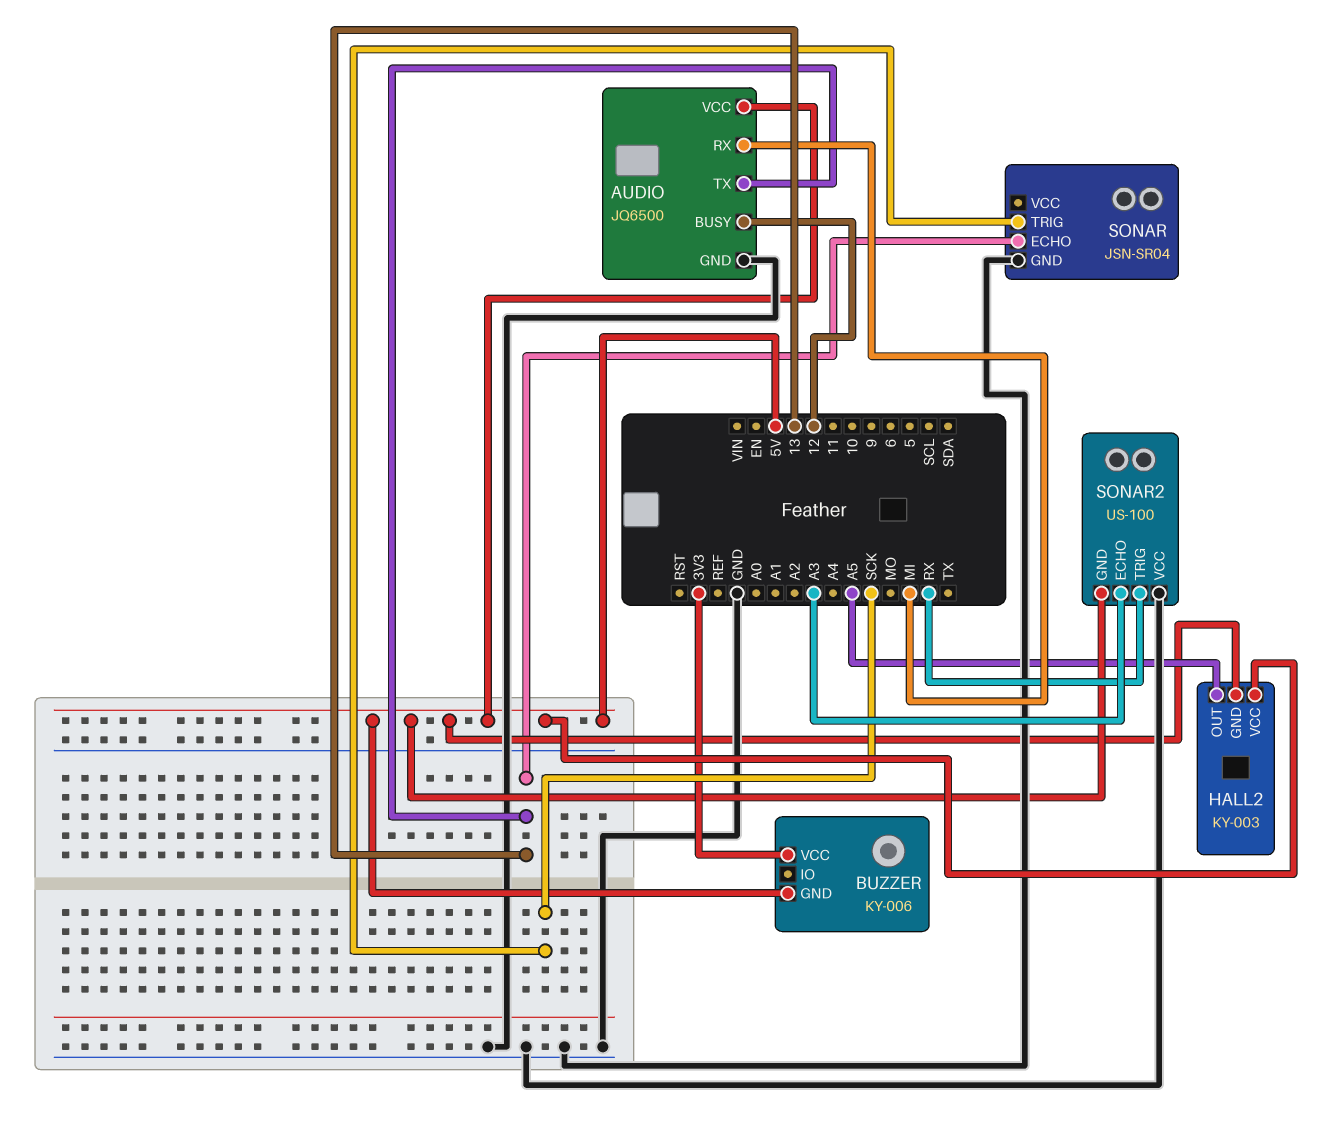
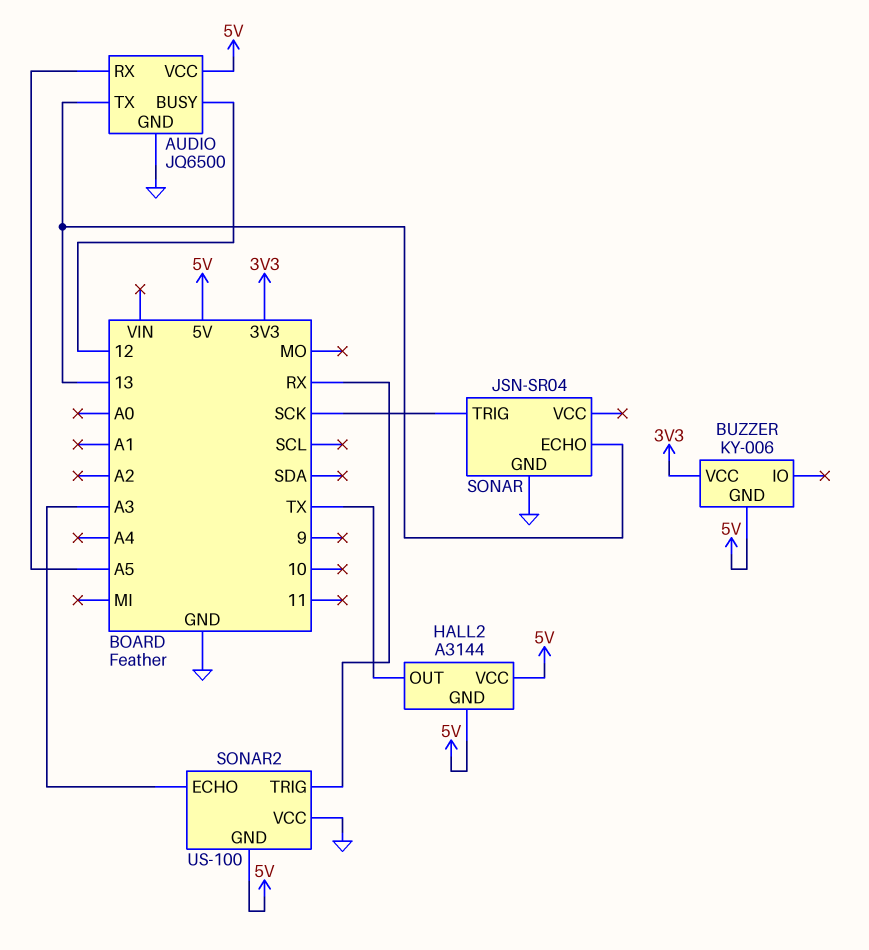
AUDIO pin RX: MI -> A5
HALL2: KY-003 -> A3144
HALL2 pin OUT: A5 -> TX

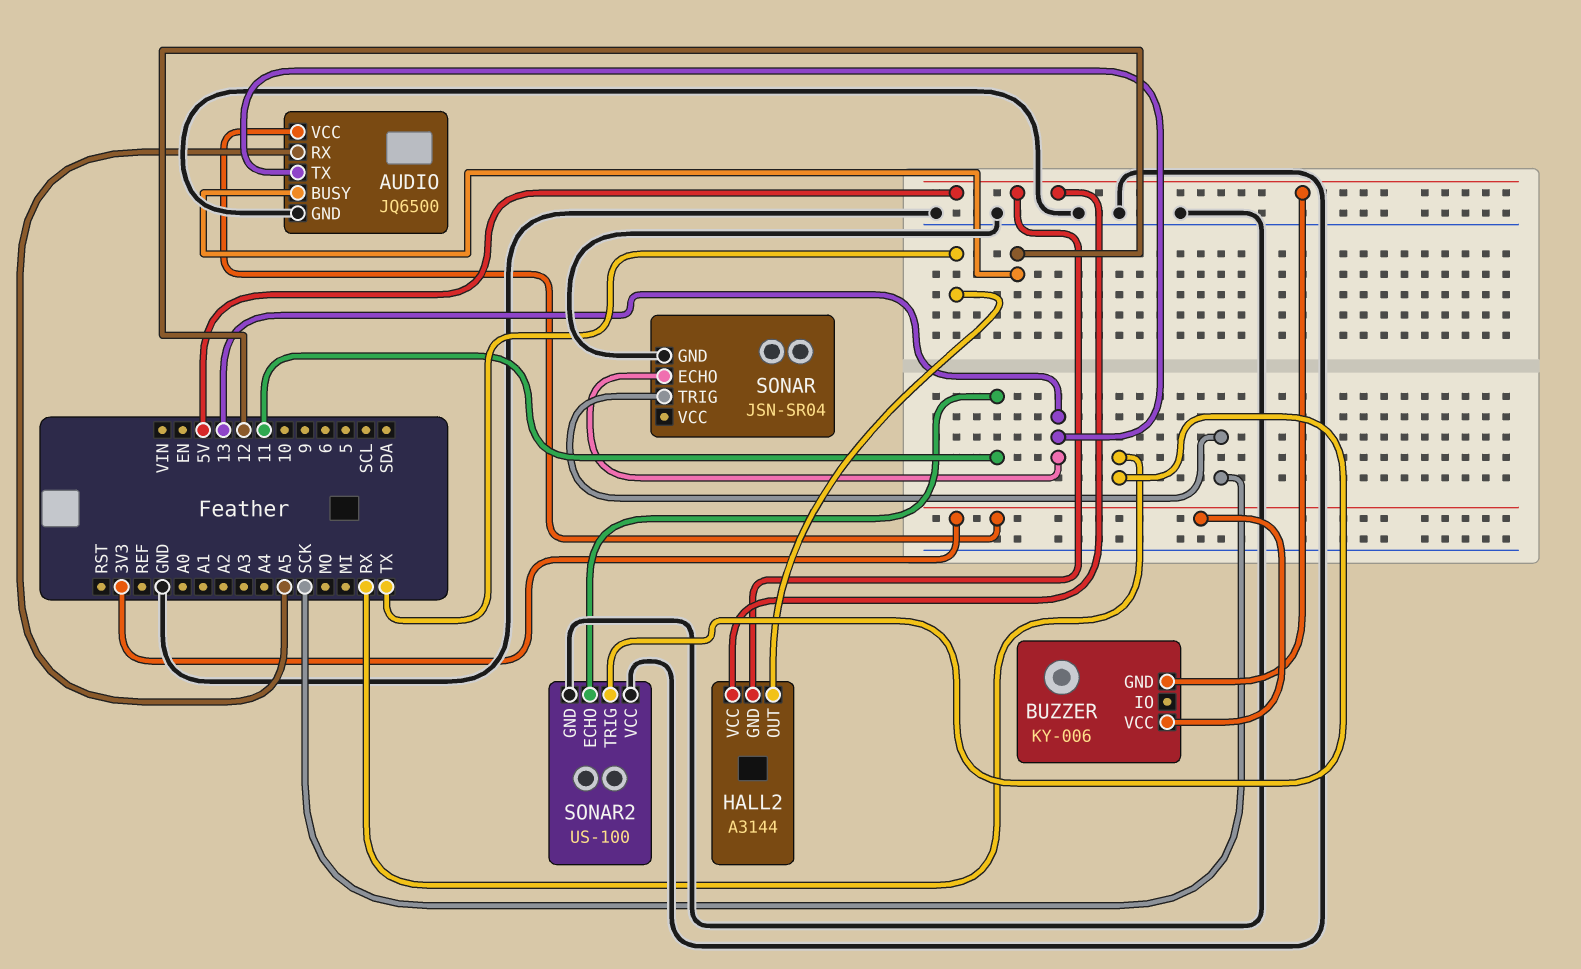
AUDIO pin VCC: 5V -> 3V3
SONAR2 pin ECHO: A3 -> 11
SONAR2 pin GND: 5V -> GND

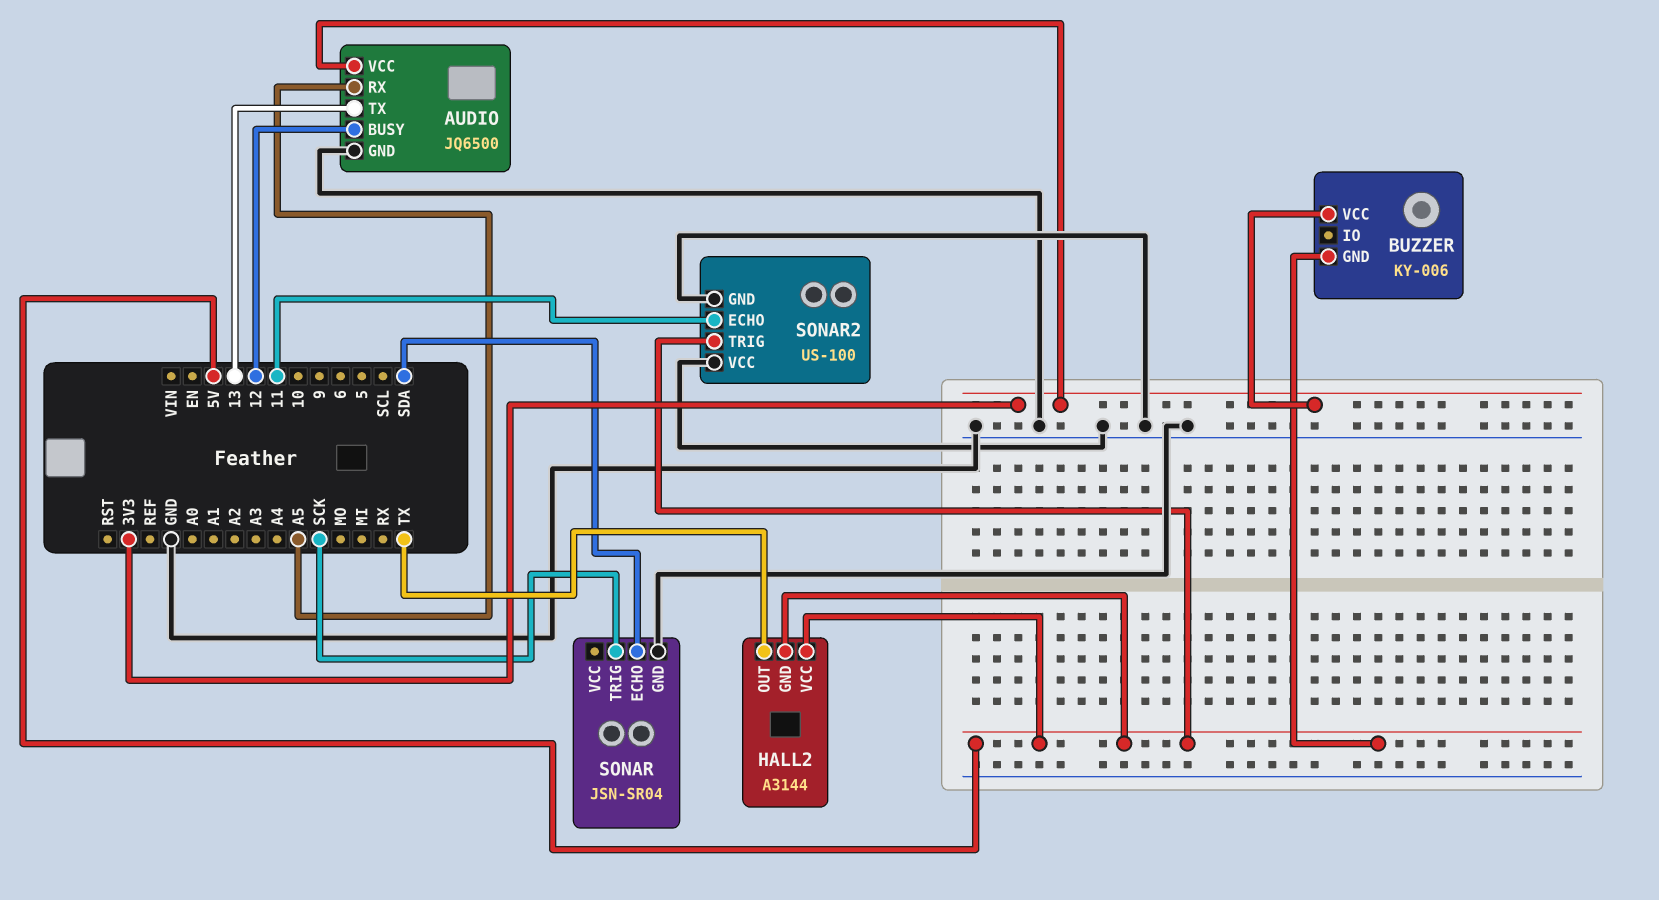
SONAR pin ECHO: 13 -> SDA
SONAR2 pin TRIG: RX -> 5V

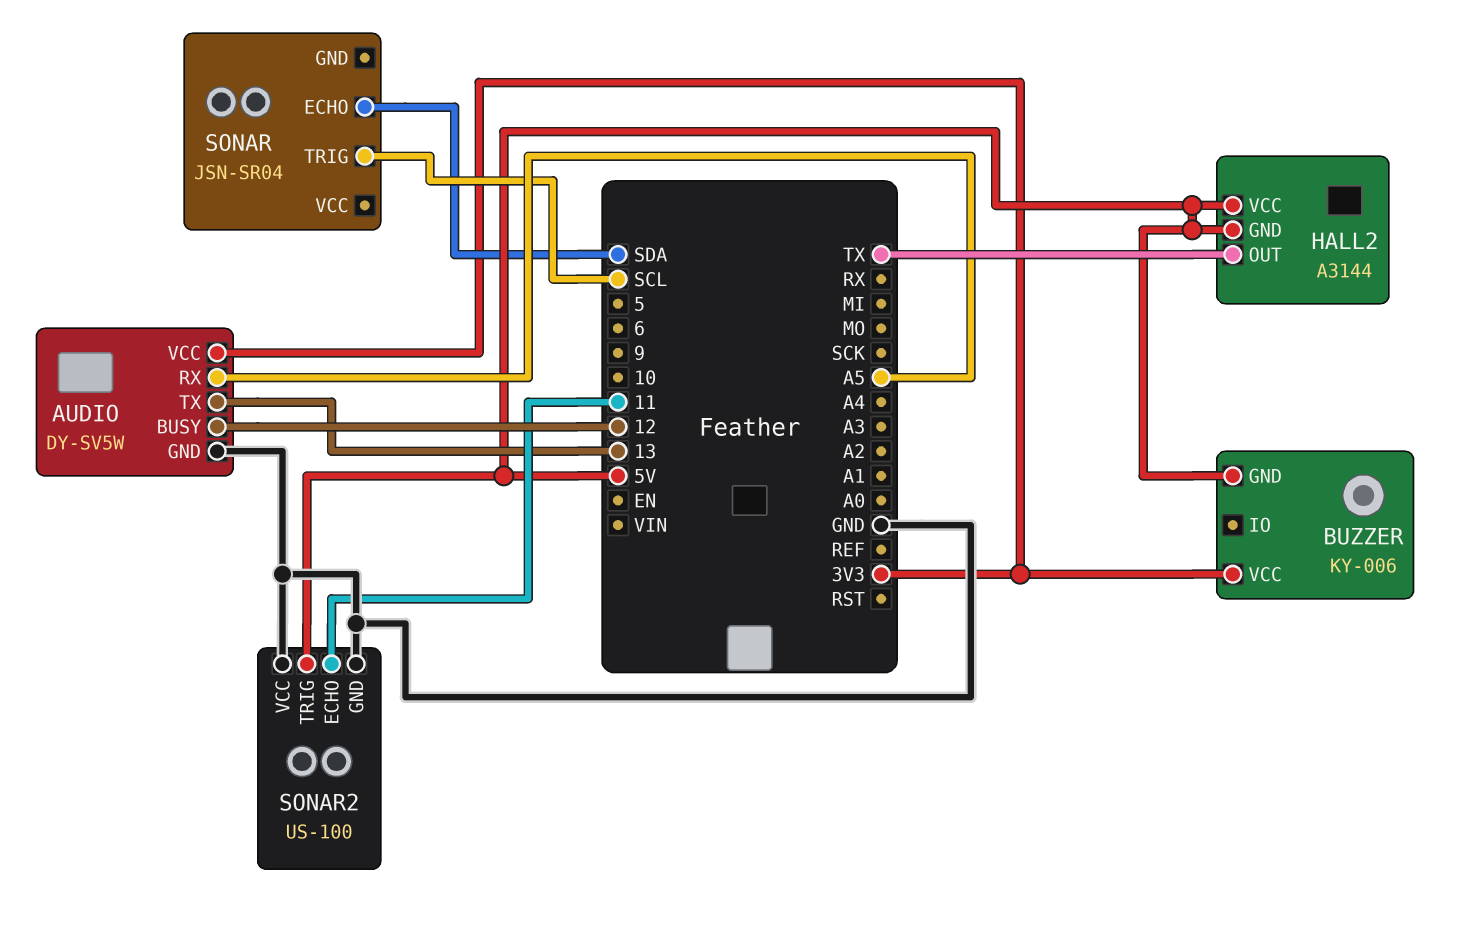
AUDIO: JQ6500 -> DY-SV5W
SONAR pin GND: GND -> none
SONAR pin TRIG: SCK -> SCL

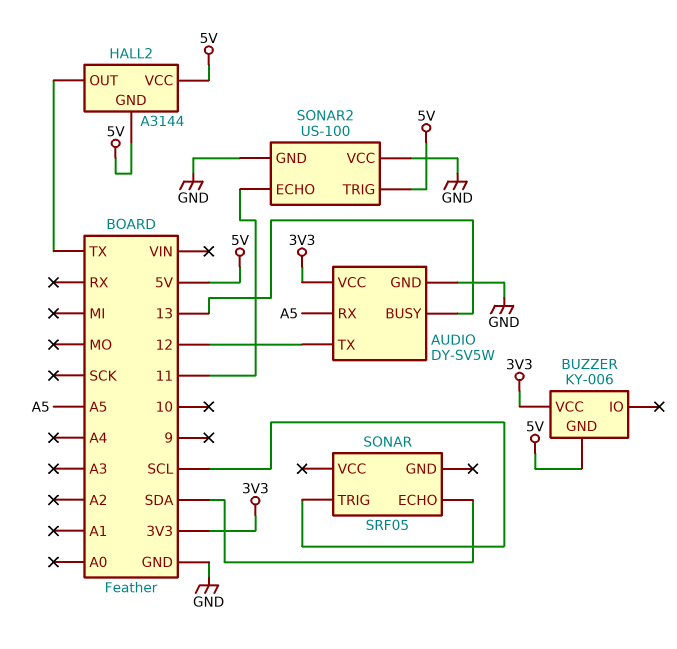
AUDIO pin BUSY: 12 -> 13
AUDIO pin TX: 13 -> 12
SONAR: JSN-SR04 -> SRF05

